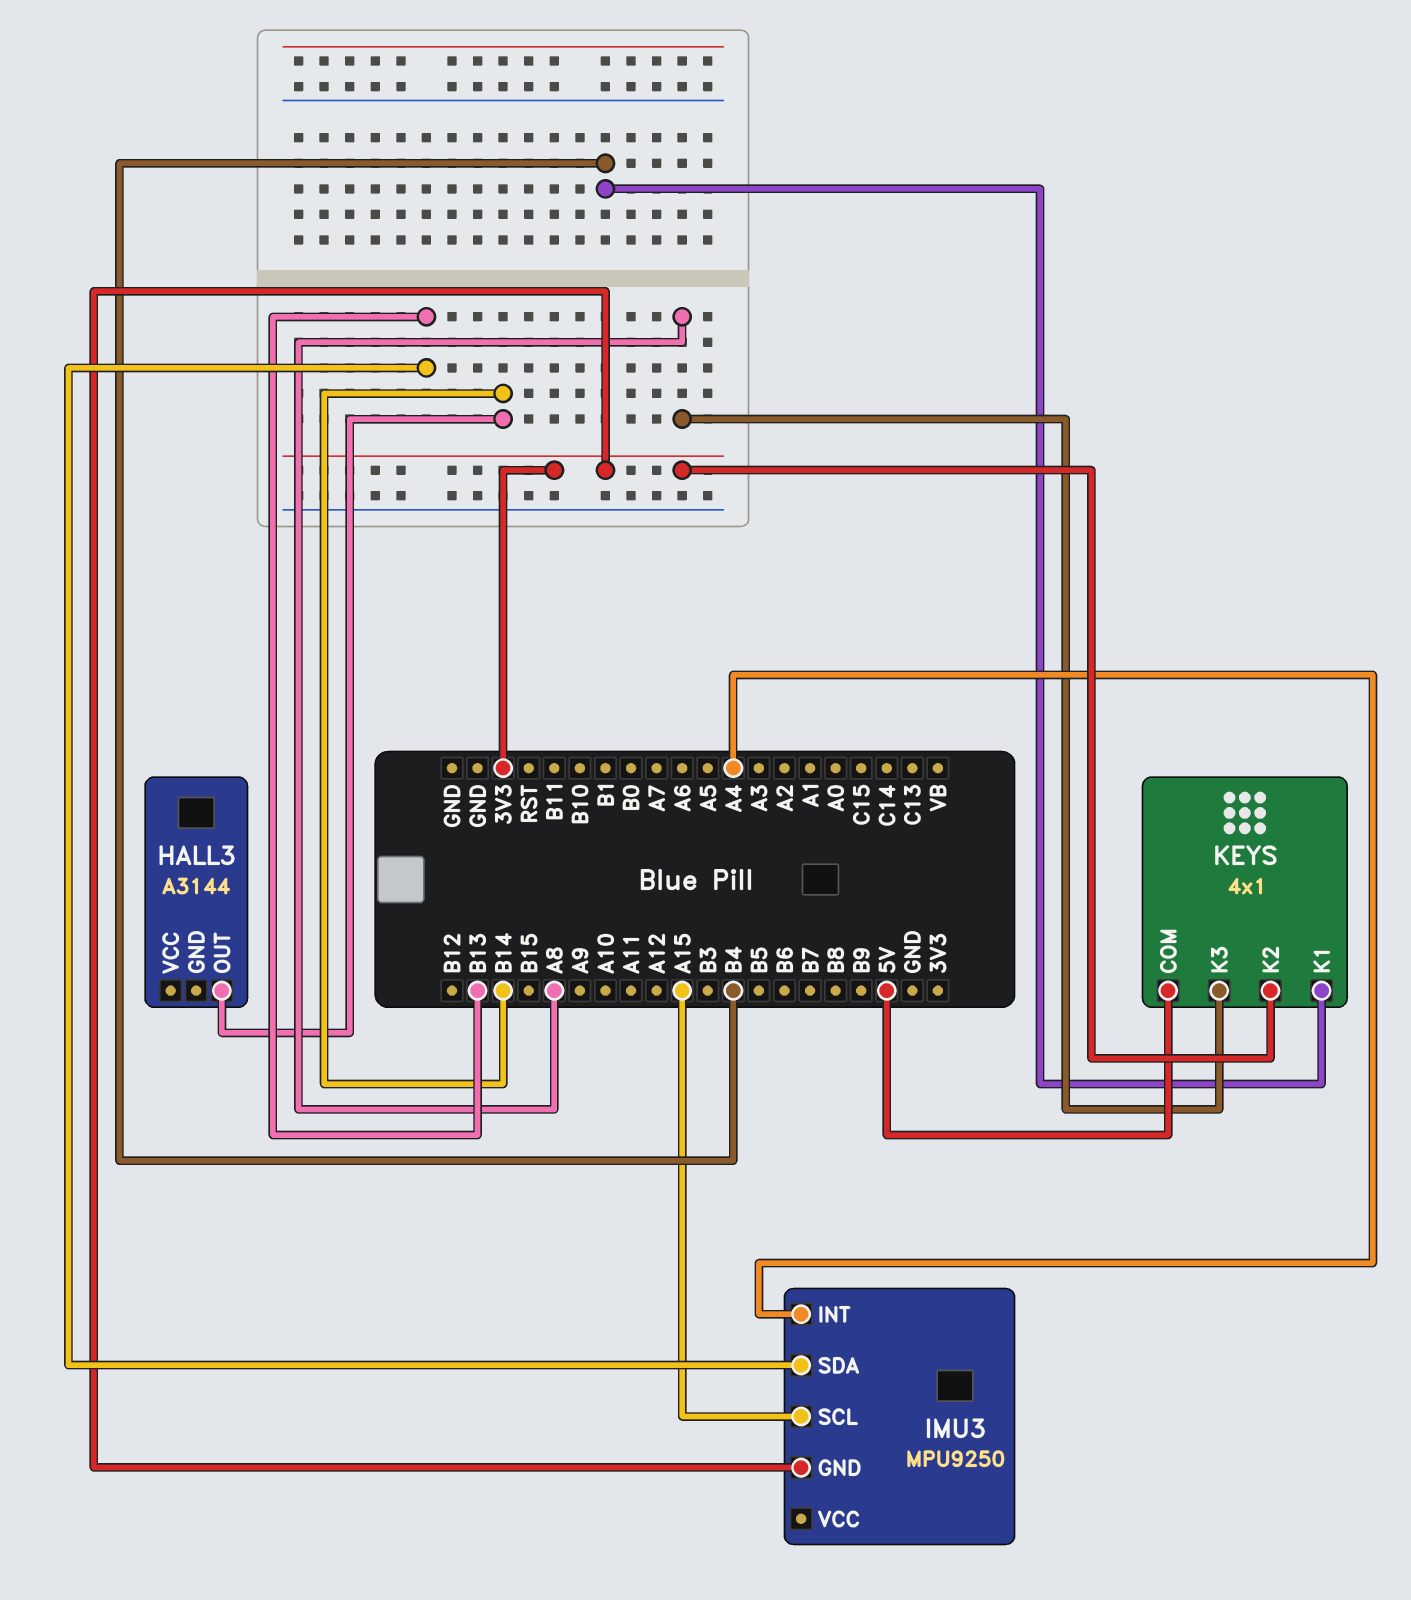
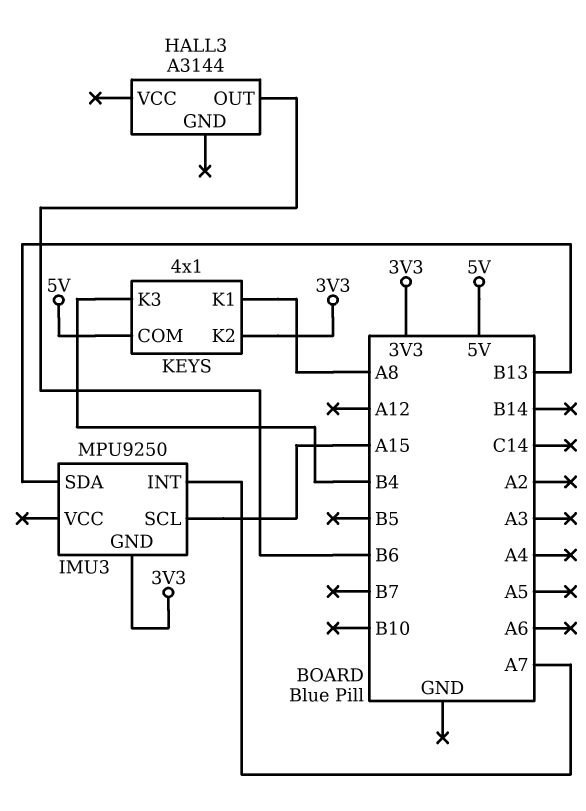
HALL3 pin OUT: B14 -> B6
IMU3 pin INT: A4 -> A7
KEYS pin K1: B4 -> A8
KEYS pin K3: A8 -> B4

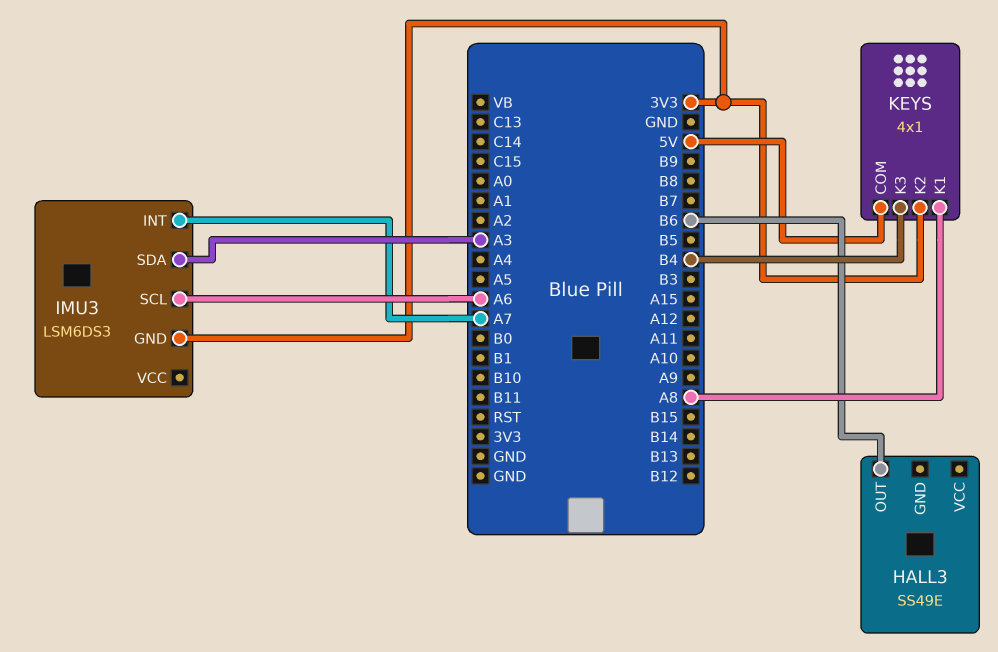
HALL3: A3144 -> SS49E
IMU3: MPU9250 -> LSM6DS3
IMU3 pin SCL: A15 -> A6
IMU3 pin SDA: B13 -> A3

